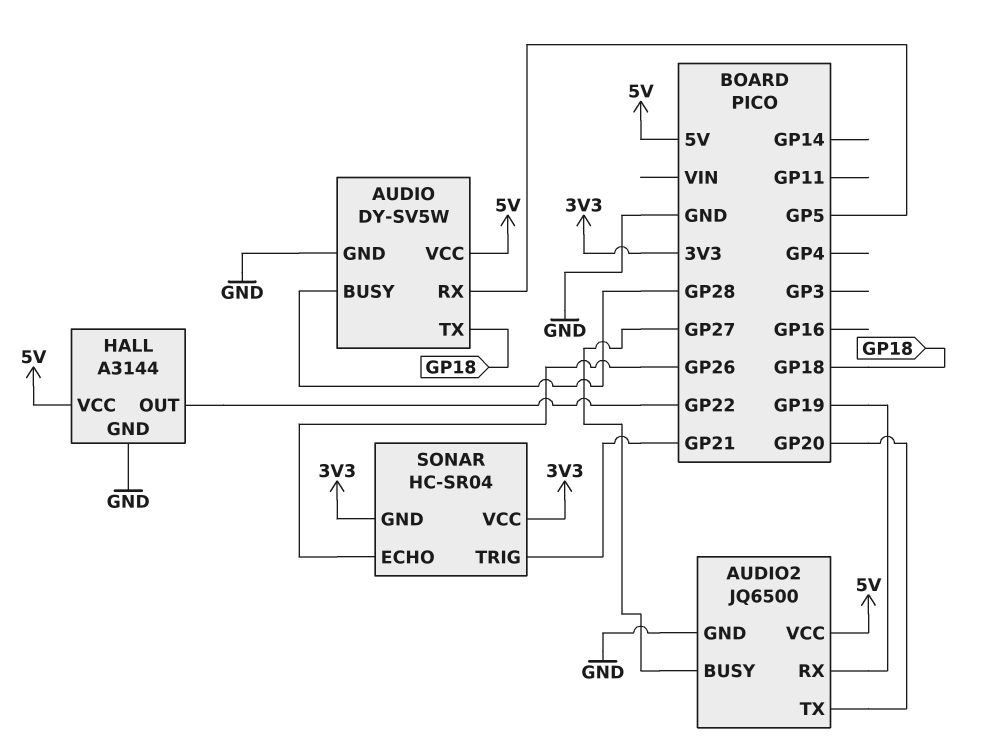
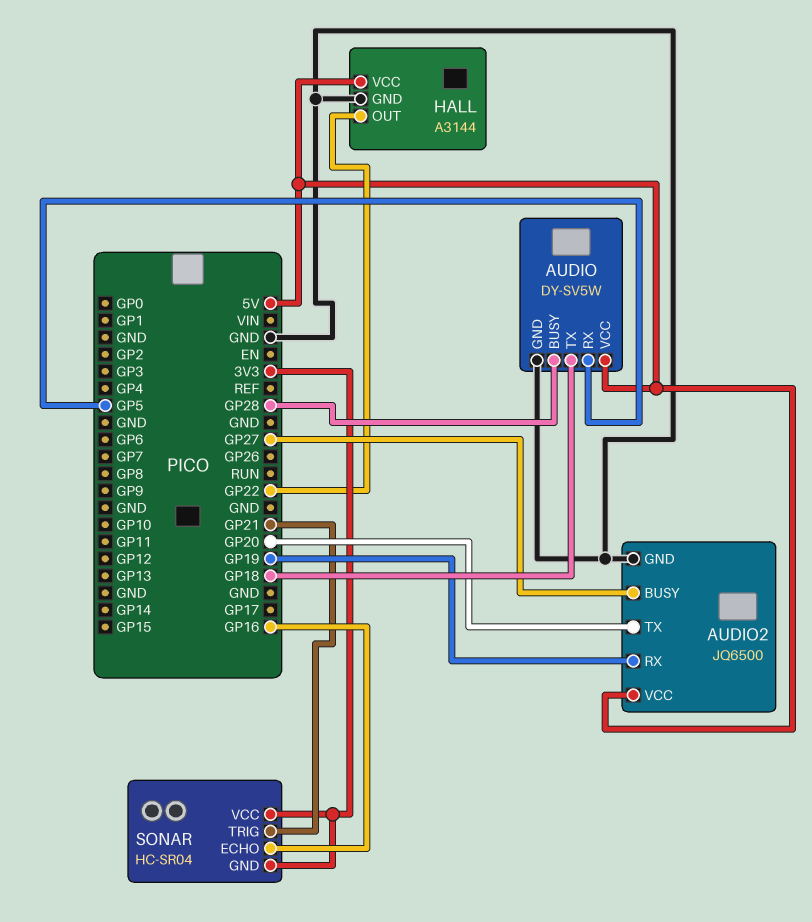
SONAR pin ECHO: GP26 -> GP16

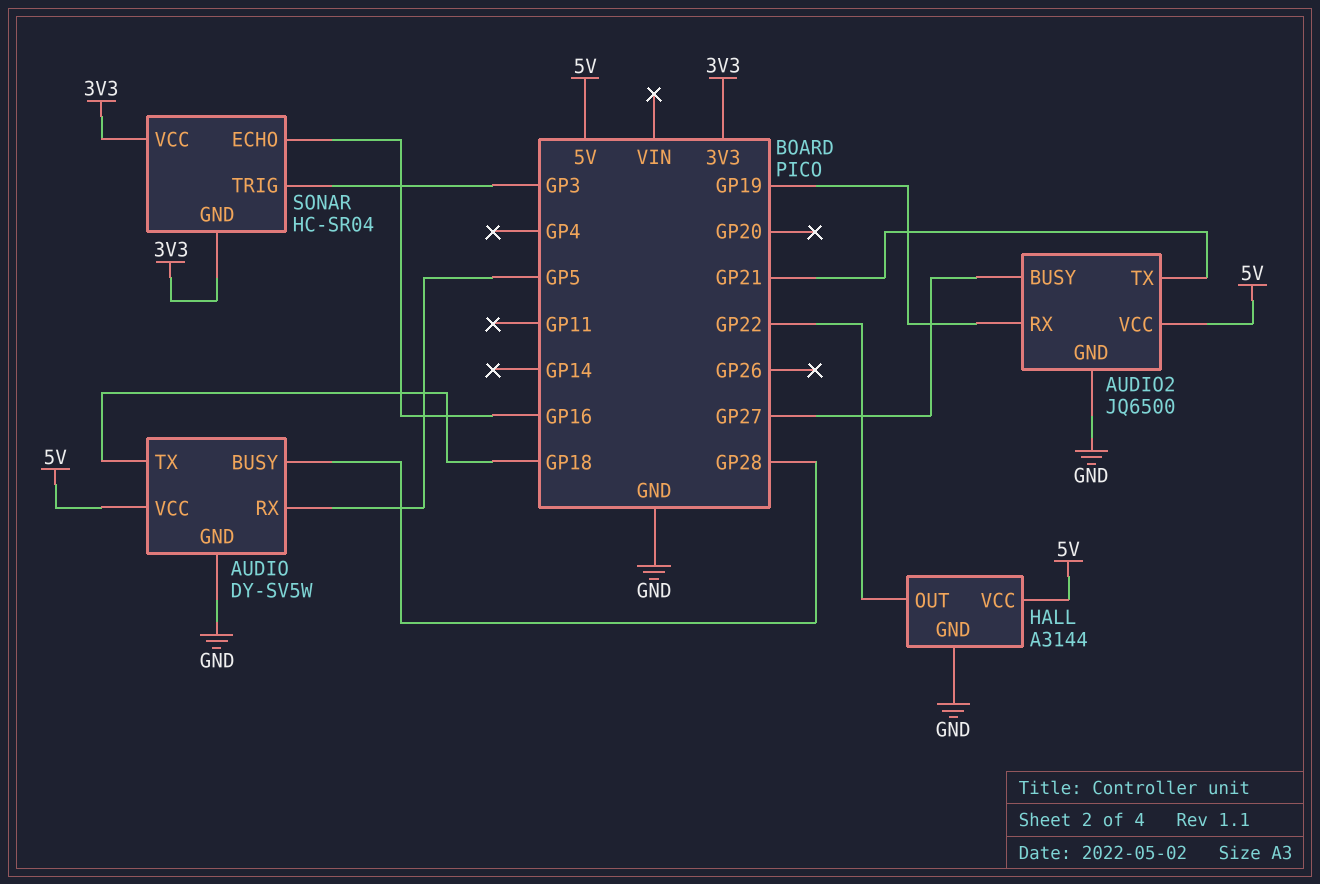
AUDIO2 pin TX: GP20 -> GP21
SONAR pin TRIG: GP21 -> GP3

